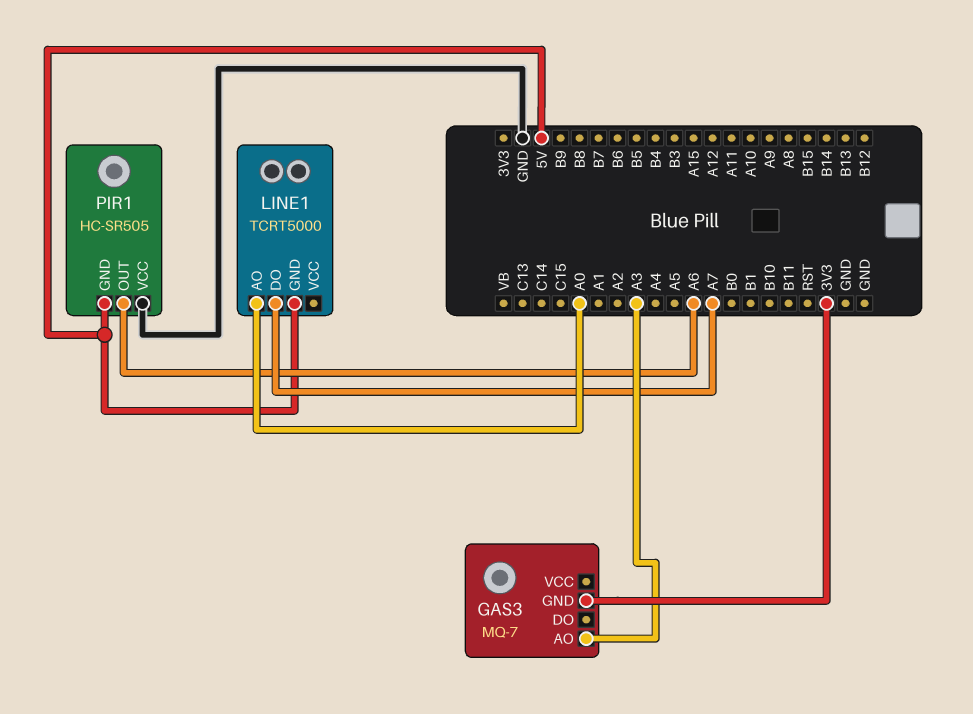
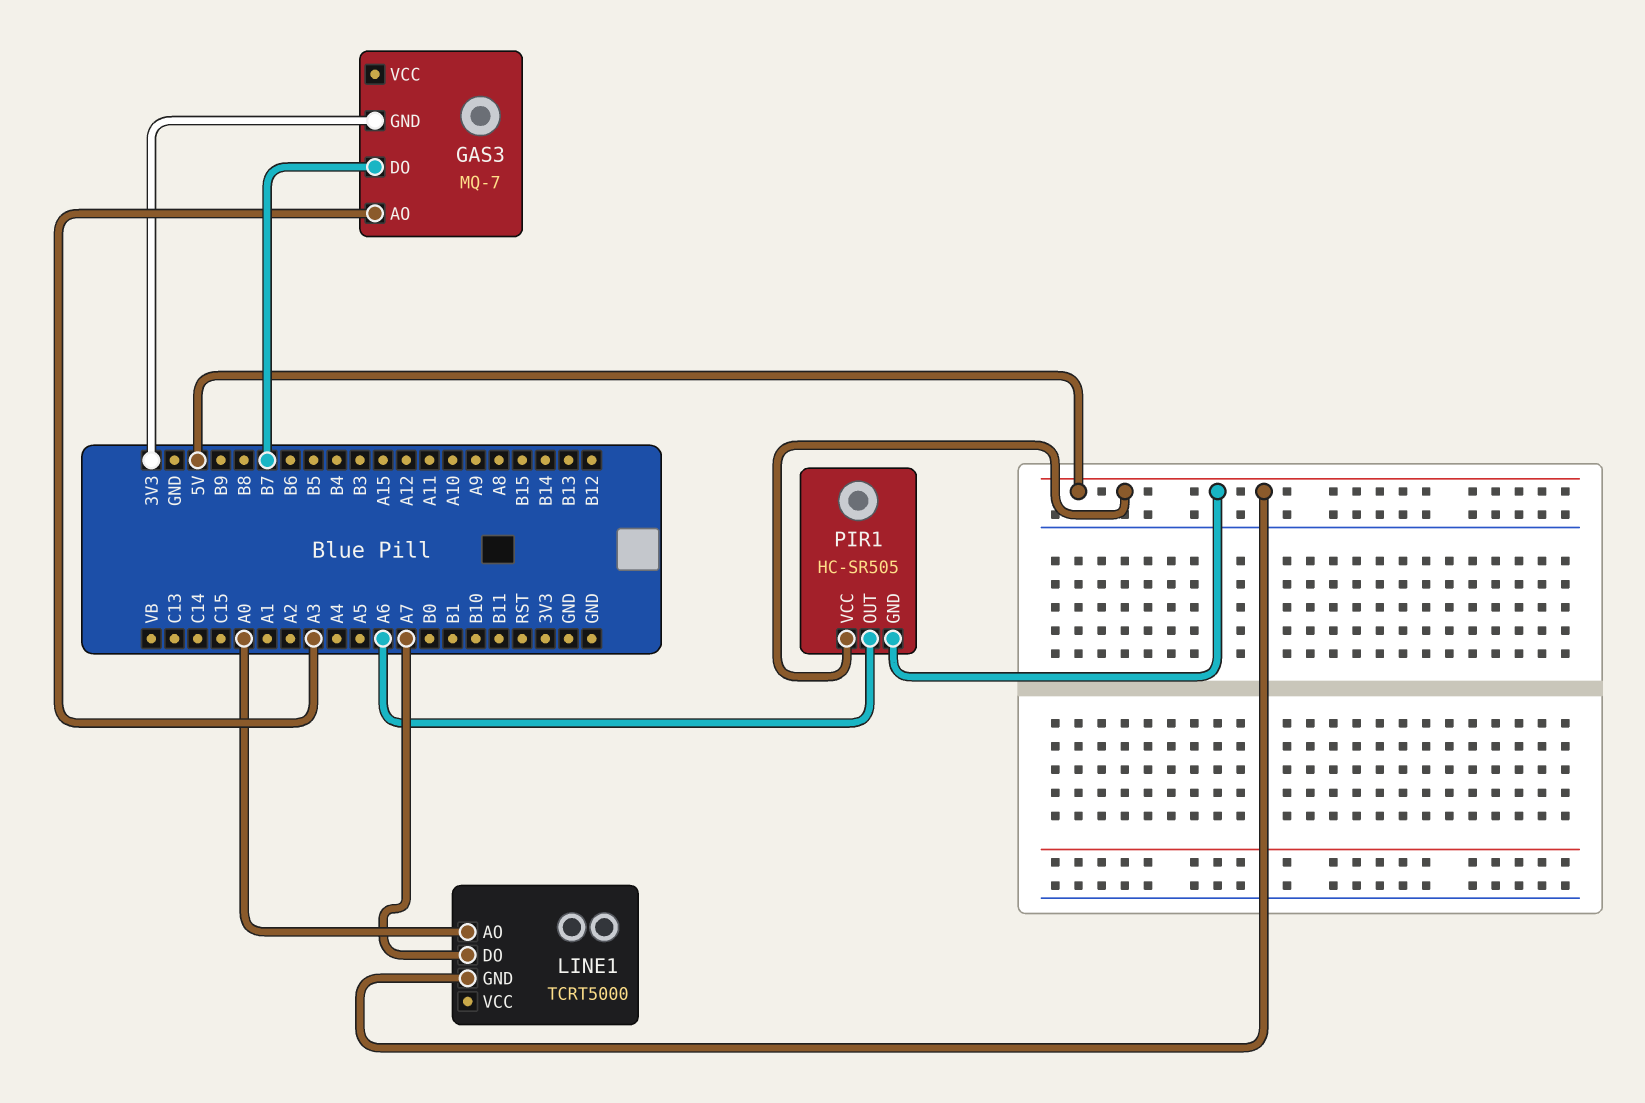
GAS3 pin DO: none -> B7
PIR1 pin VCC: GND -> 5V

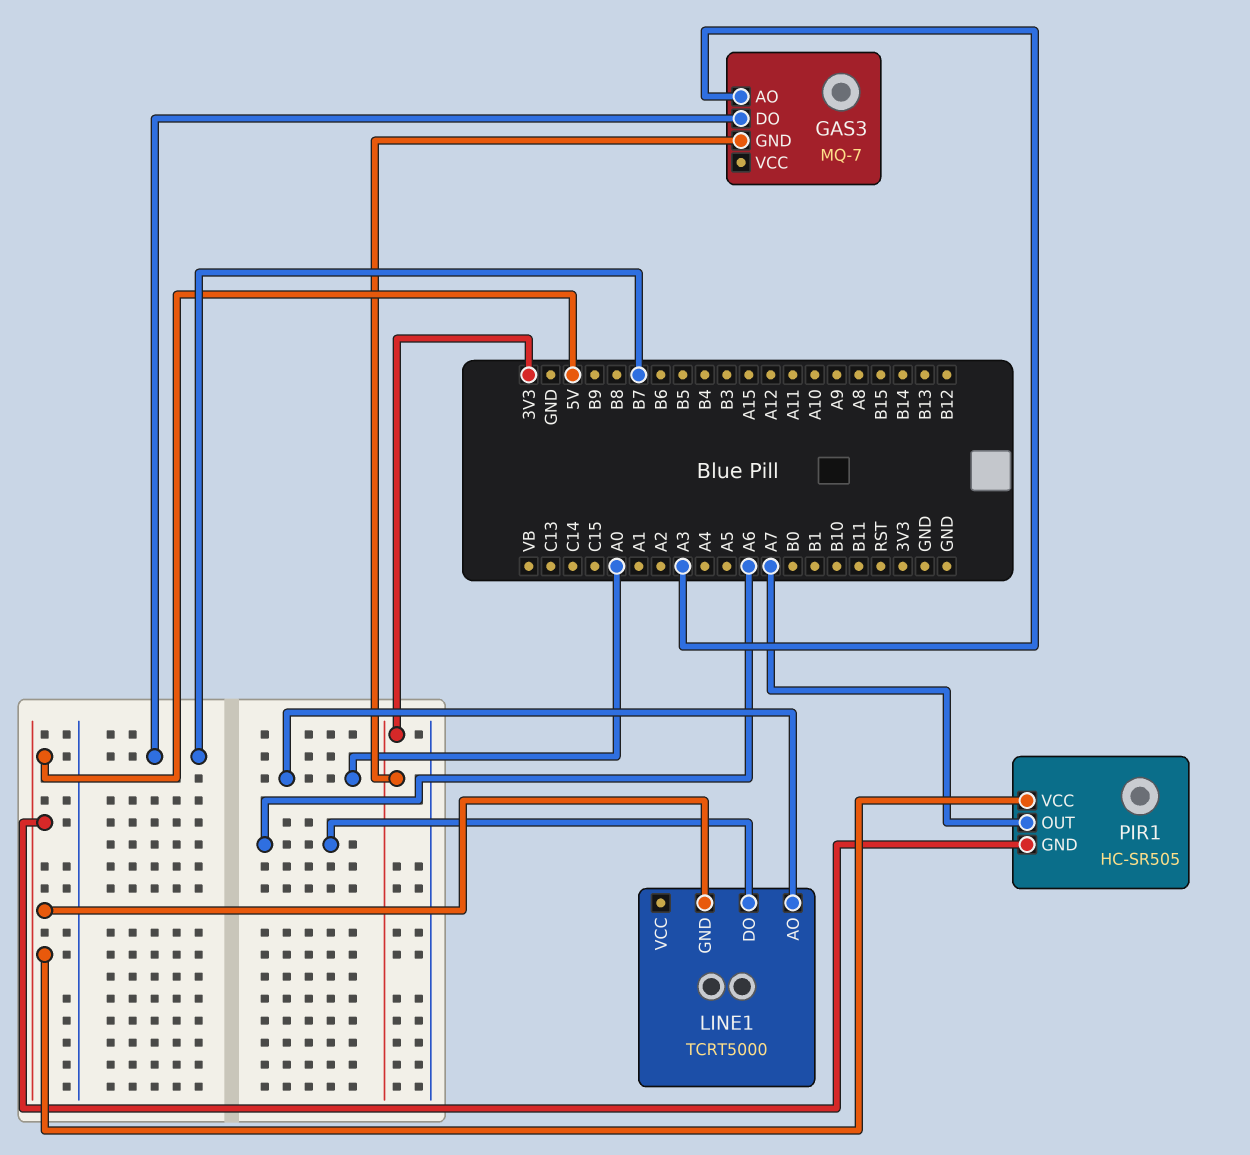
LINE1 pin DO: A7 -> A6
PIR1 pin OUT: A6 -> A7

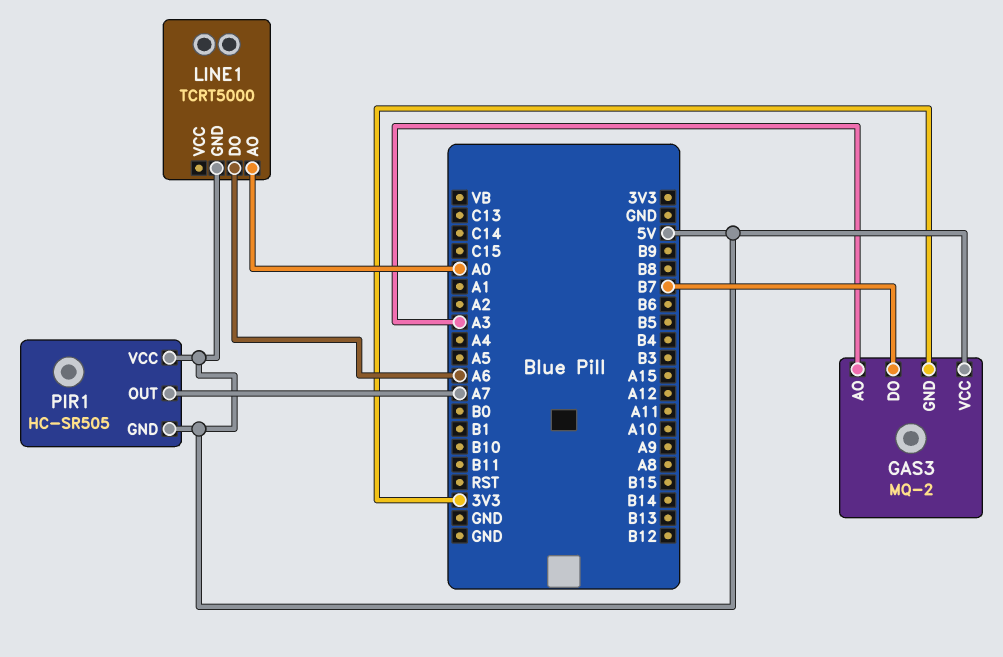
GAS3: MQ-7 -> MQ-2
GAS3 pin VCC: none -> 5V

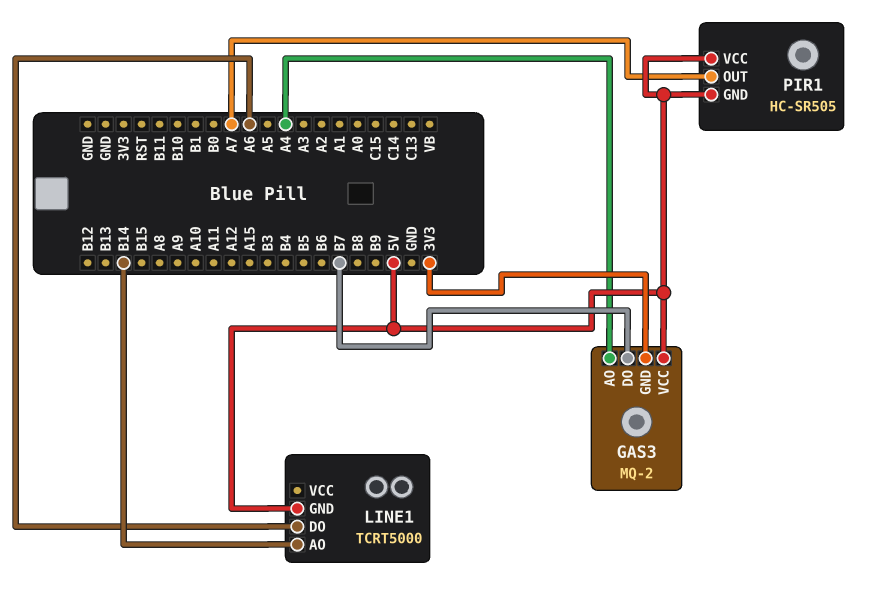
GAS3 pin AO: A3 -> A4
LINE1 pin AO: A0 -> B14

